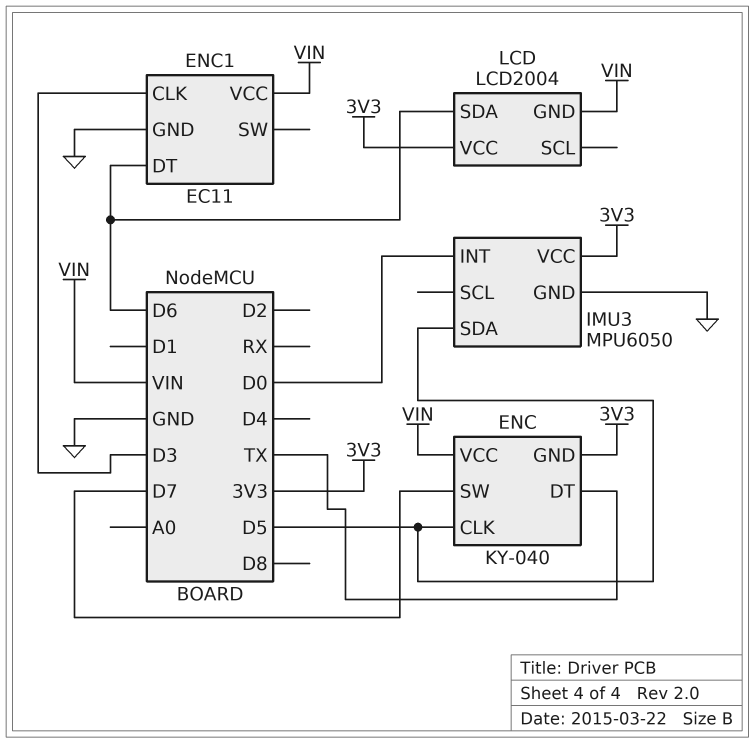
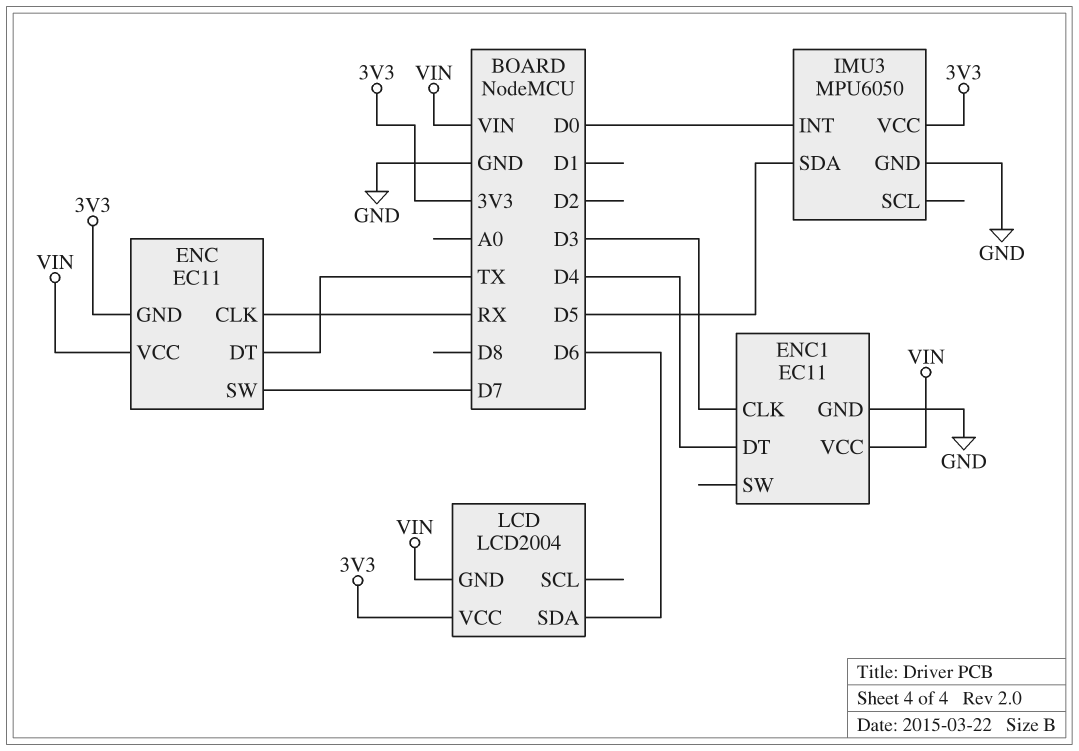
ENC: KY-040 -> EC11
ENC pin CLK: D5 -> RX
ENC1 pin DT: D6 -> D4

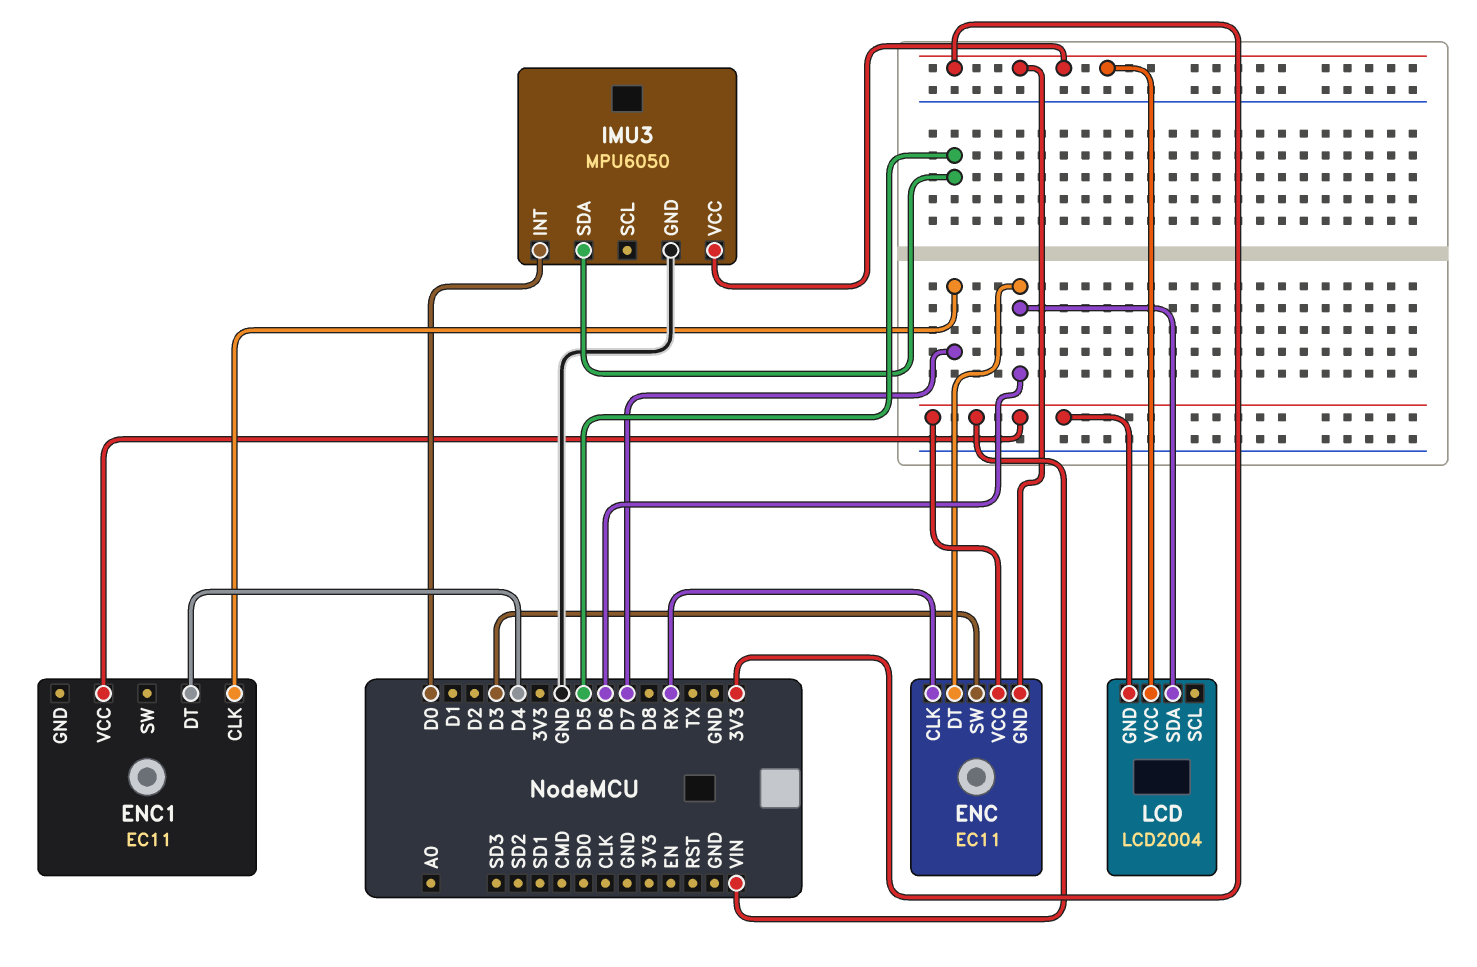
ENC pin DT: TX -> D6
ENC pin SW: D7 -> D3
ENC1 pin CLK: D3 -> D7
ENC1 pin GND: GND -> none

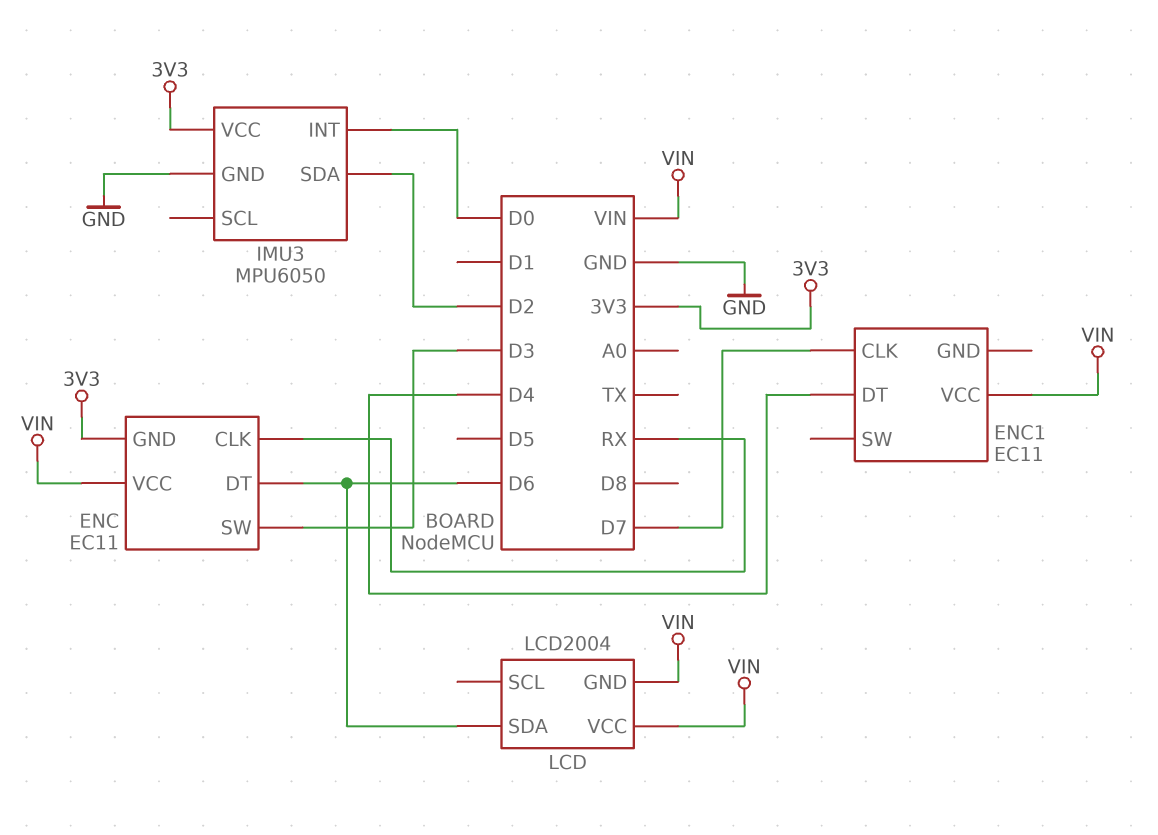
IMU3 pin SDA: D5 -> D2
LCD pin VCC: 3V3 -> VIN

